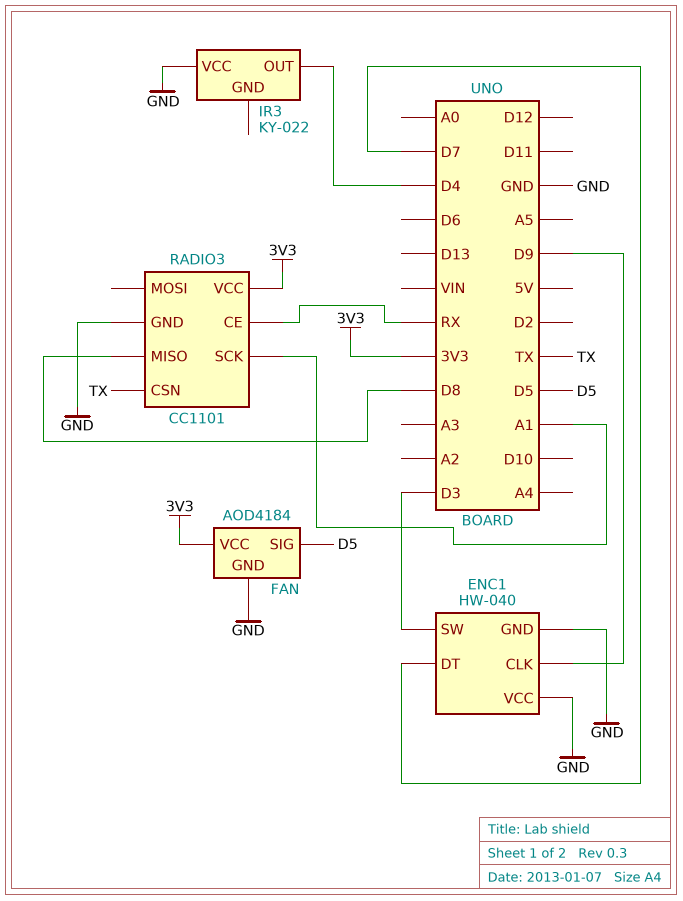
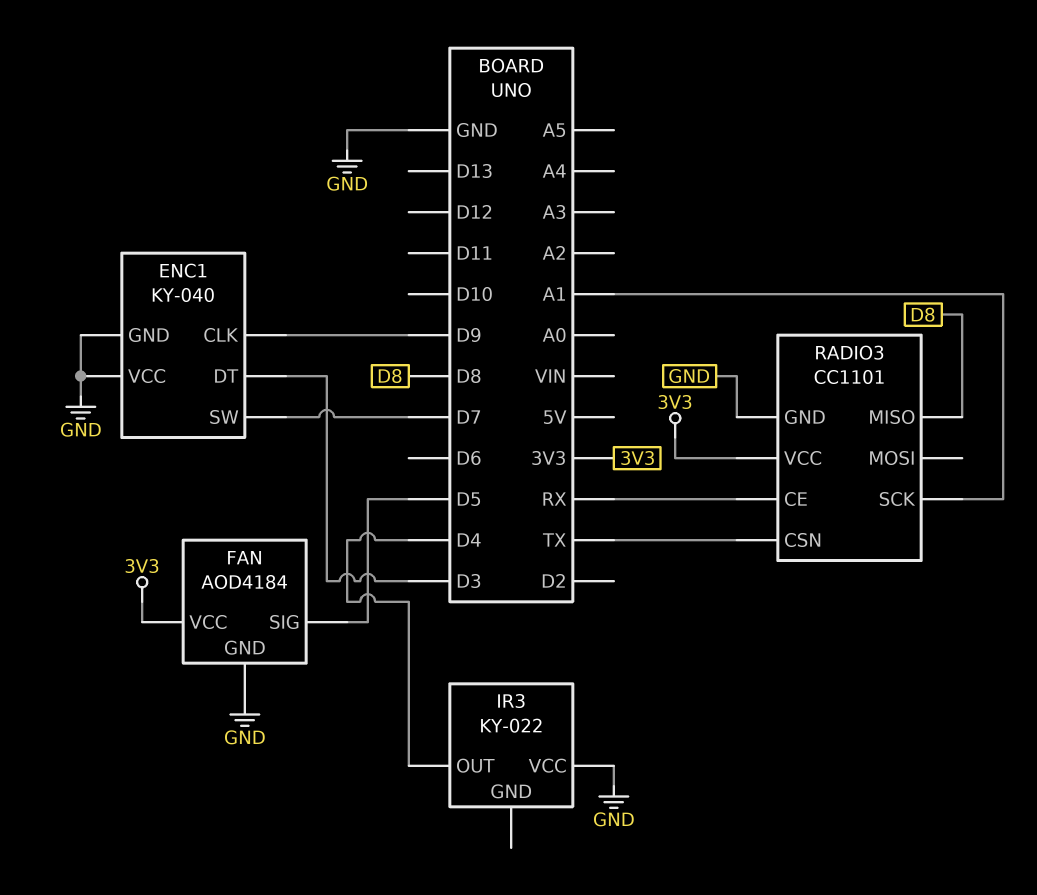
ENC1: HW-040 -> KY-040
ENC1 pin DT: D7 -> D3
ENC1 pin SW: D3 -> D7

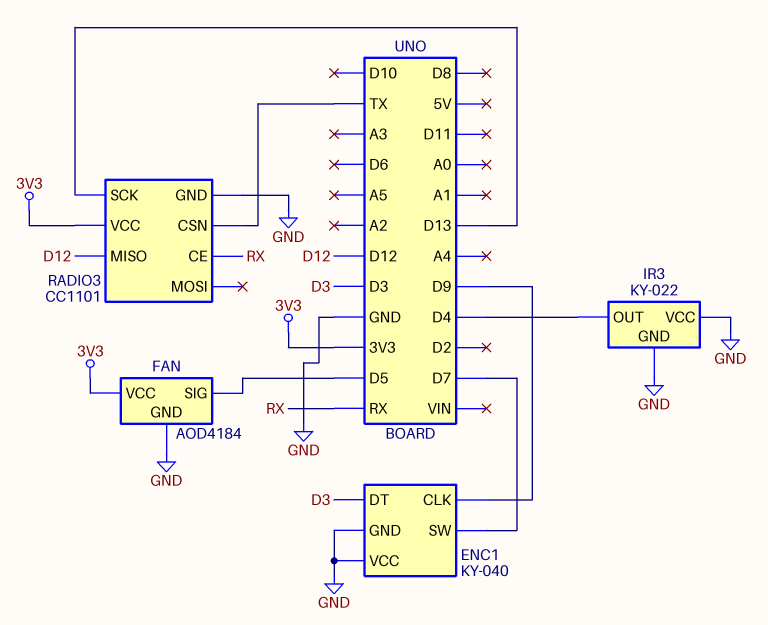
IR3 pin GND: none -> GND
RADIO3 pin MISO: D8 -> D12
RADIO3 pin SCK: A1 -> D13

